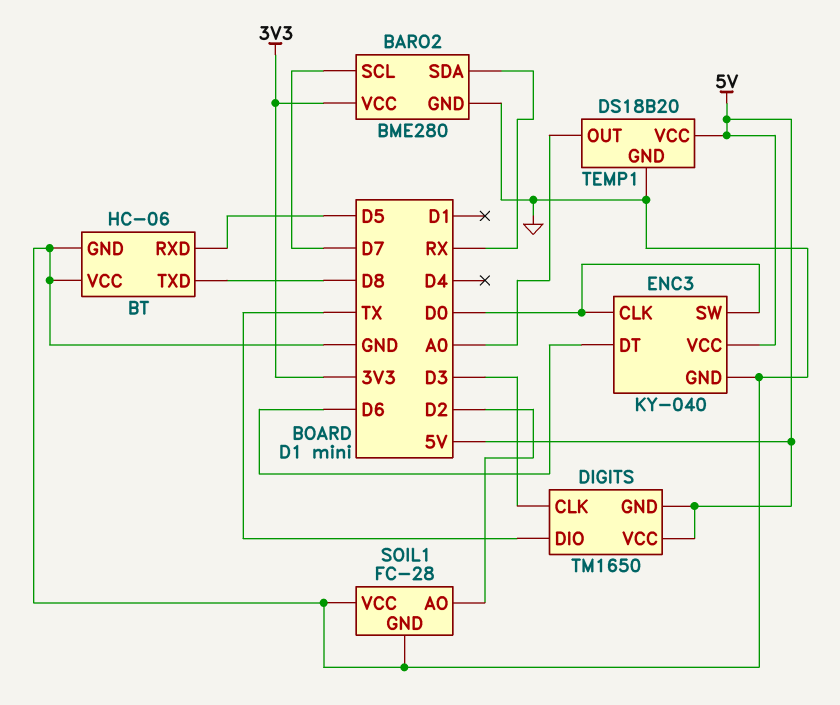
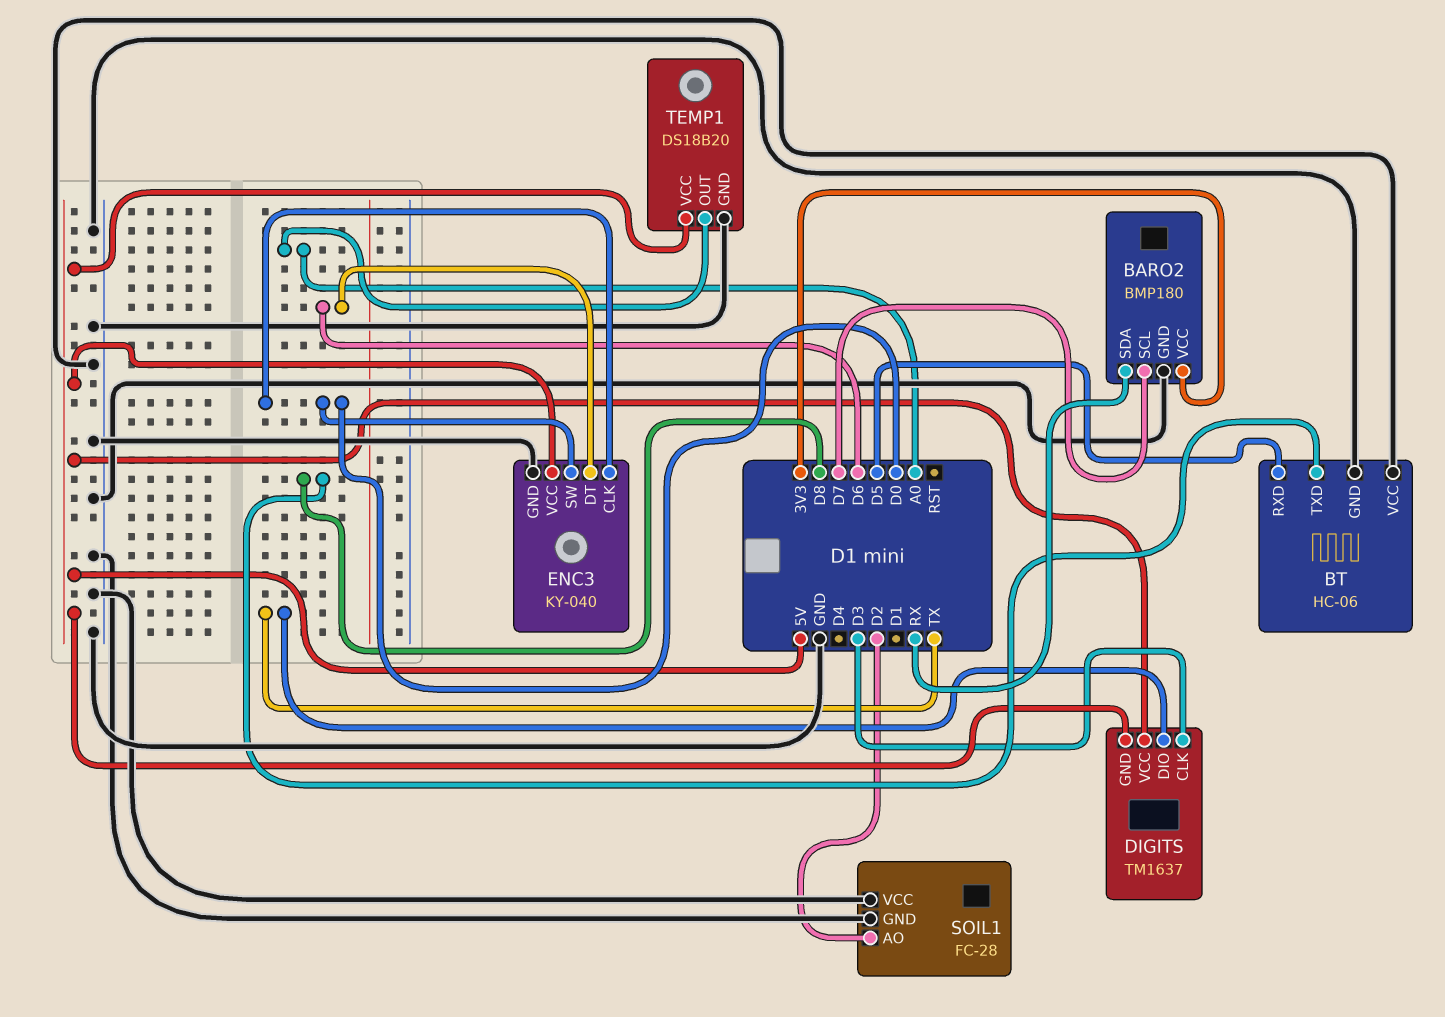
BARO2: BME280 -> BMP180
DIGITS: TM1650 -> TM1637

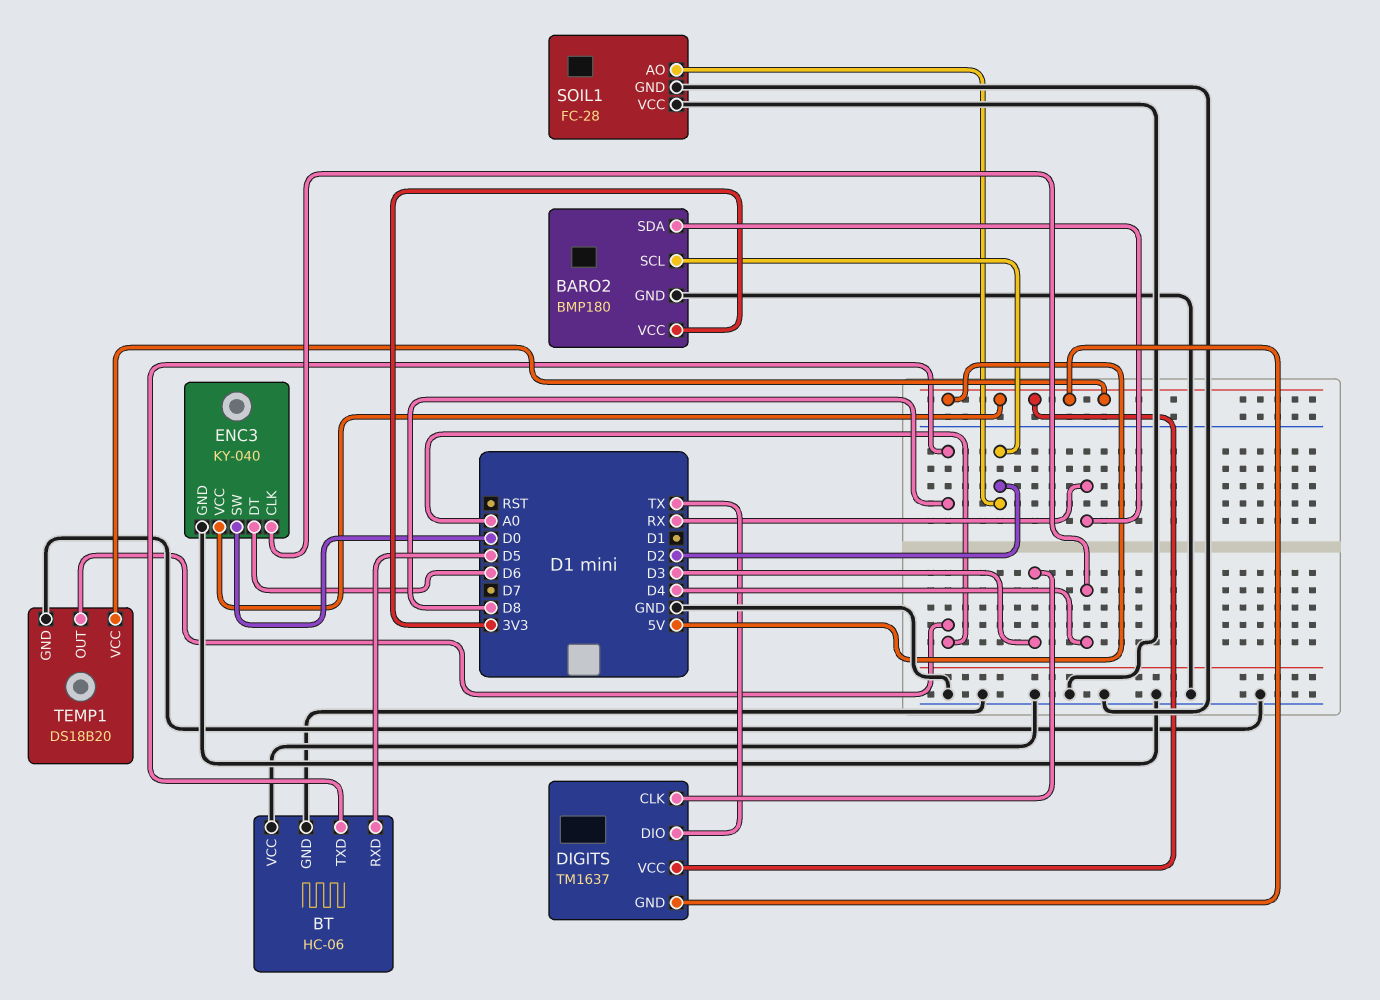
BARO2 pin SCL: D7 -> D2
ENC3 pin CLK: D0 -> D4

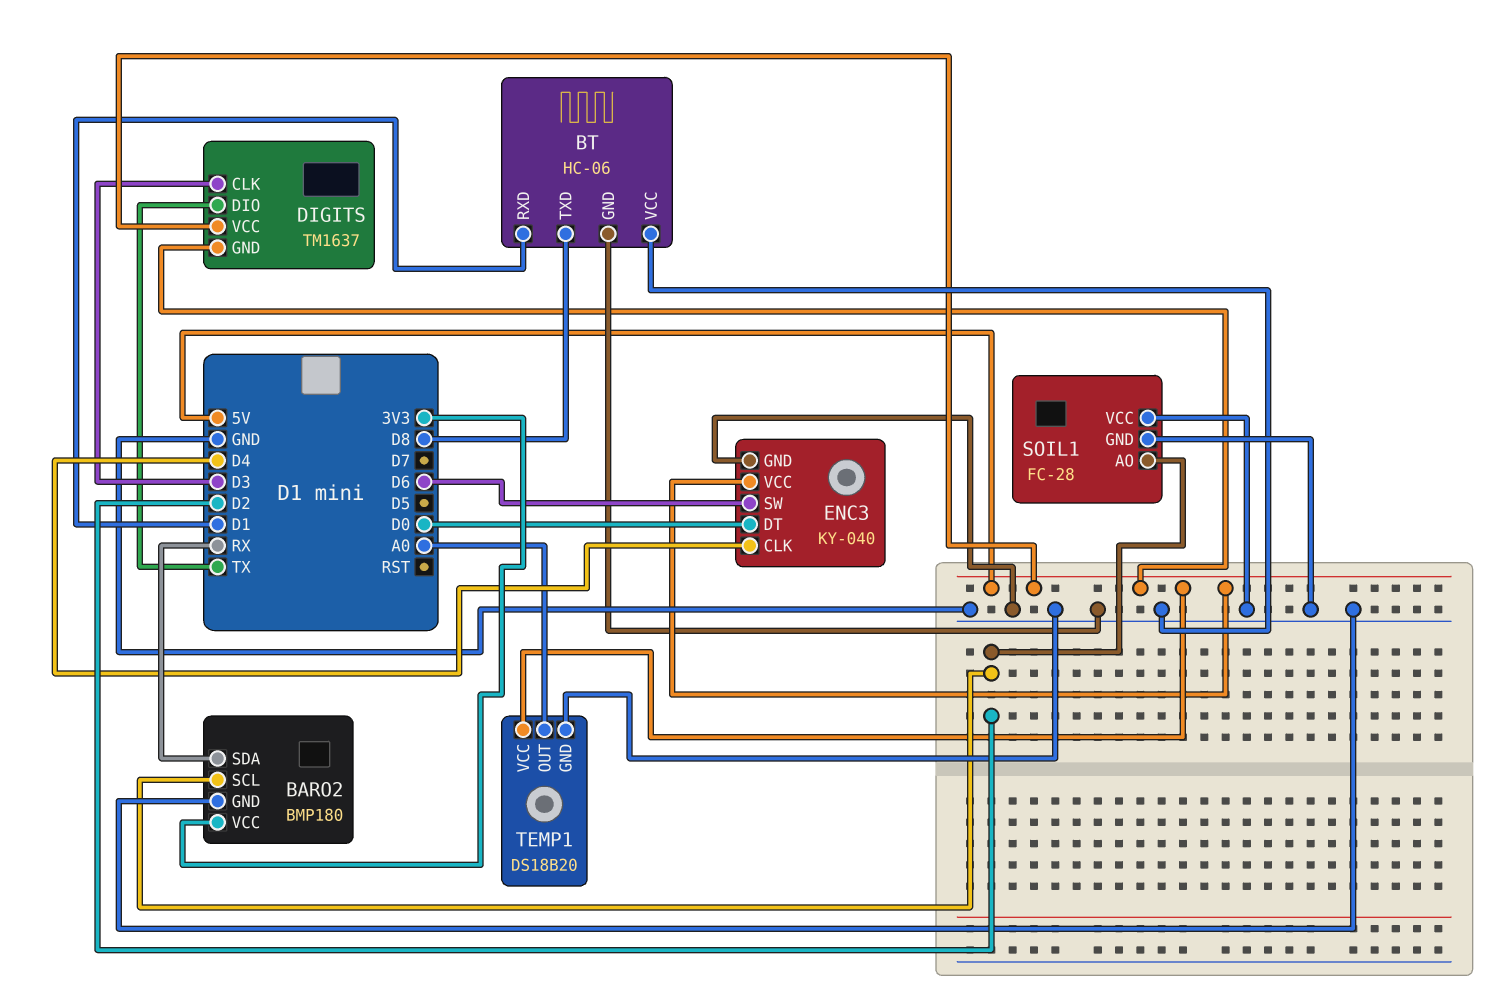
BT pin RXD: D5 -> D1
ENC3 pin DT: D6 -> D0
ENC3 pin SW: D0 -> D6

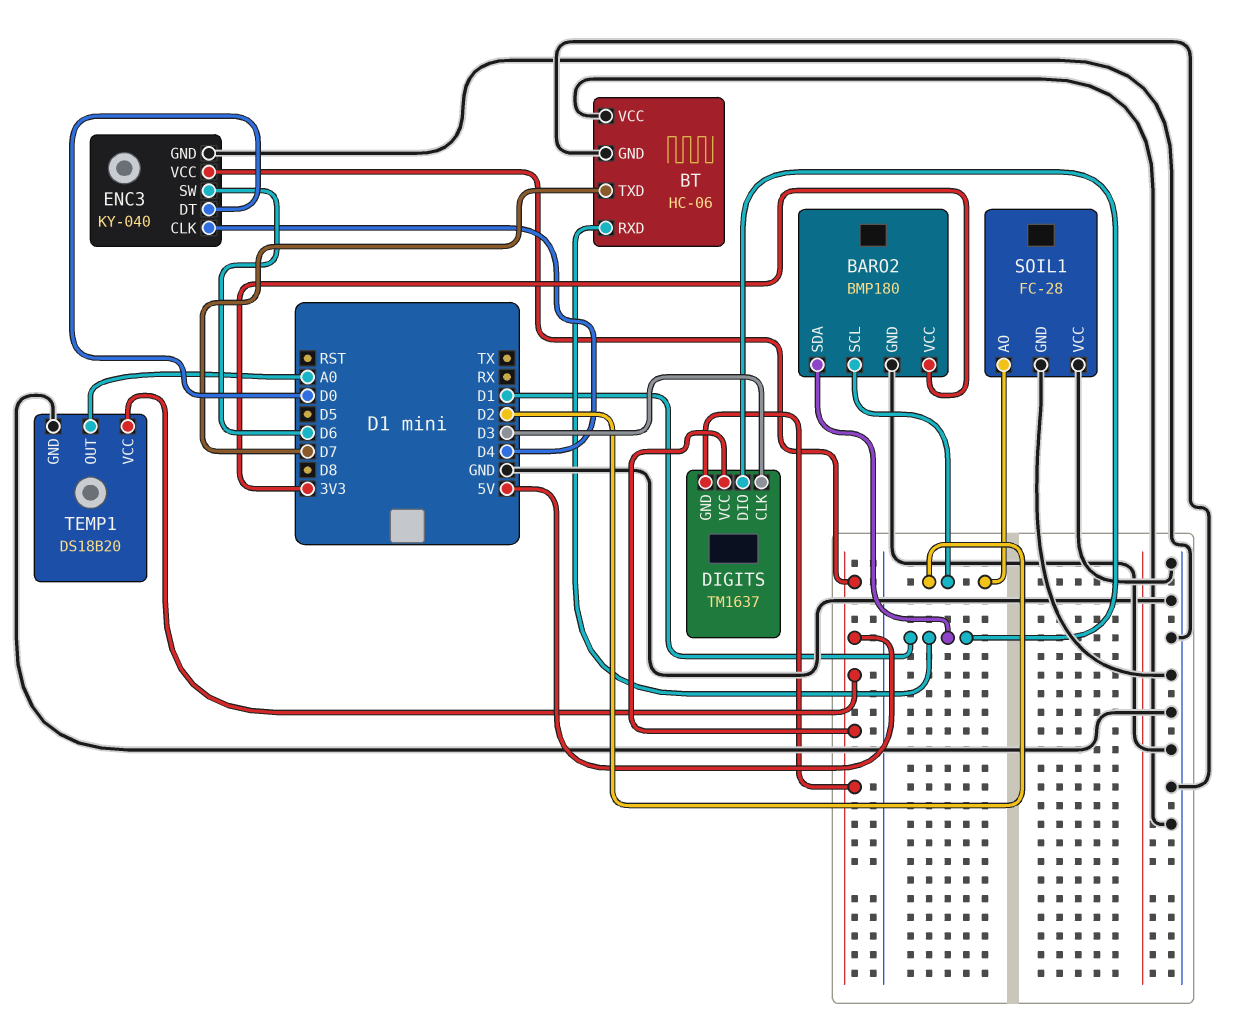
BARO2 pin SDA: RX -> D1
BT pin TXD: D8 -> D7
DIGITS pin DIO: TX -> D1

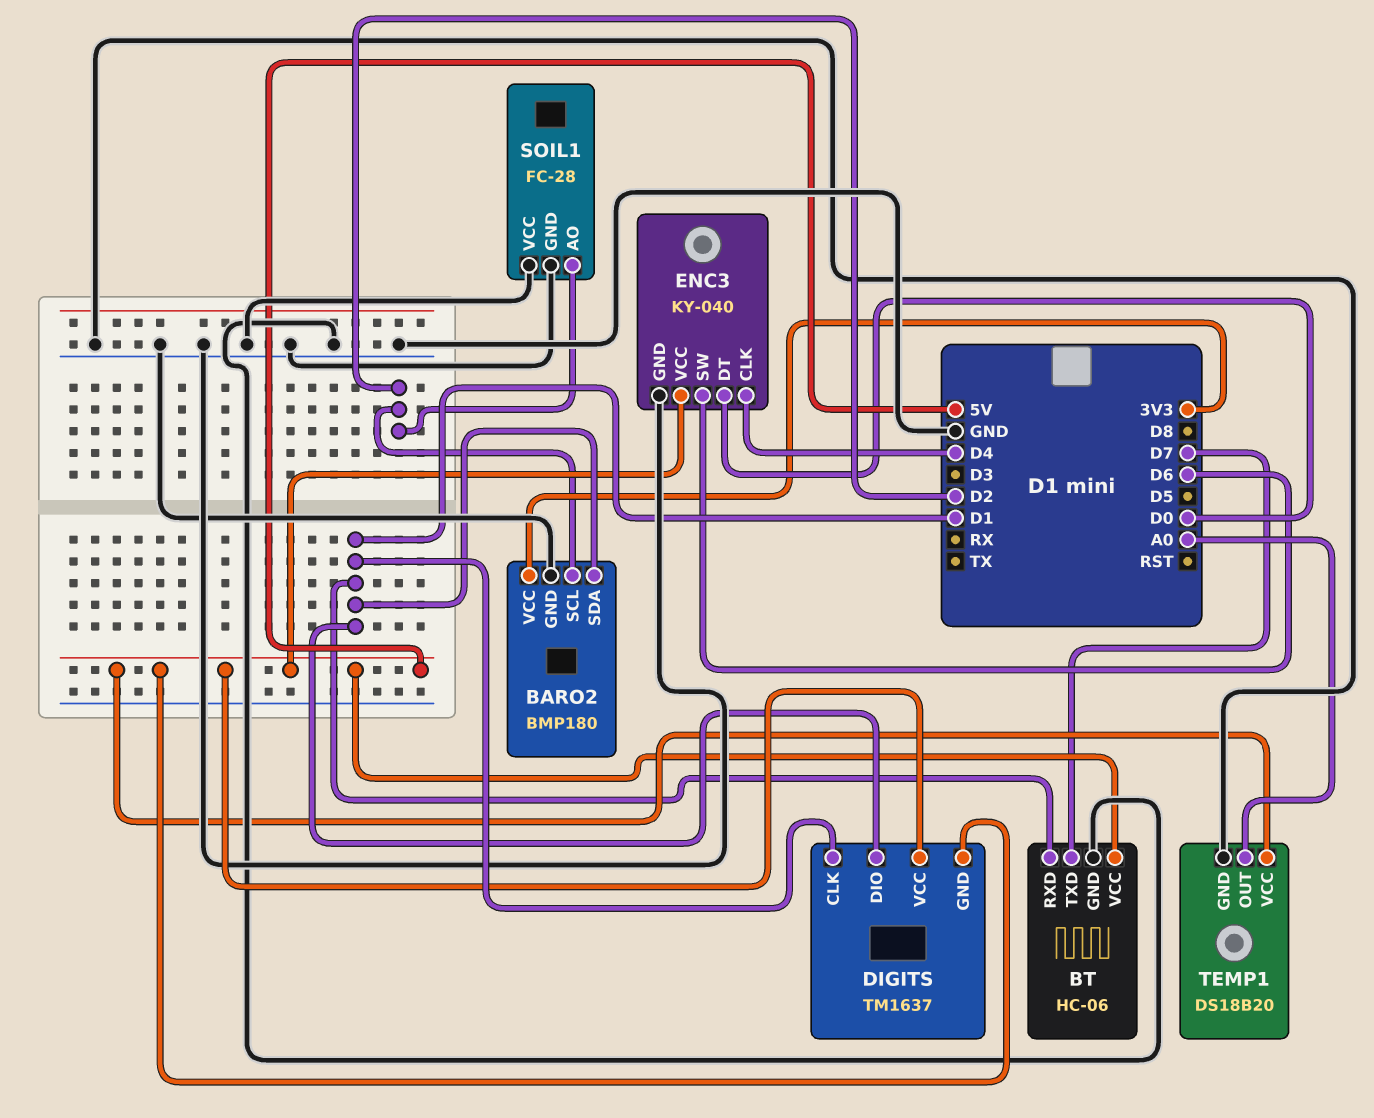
BT pin VCC: GND -> 5V
DIGITS pin CLK: D3 -> D1

